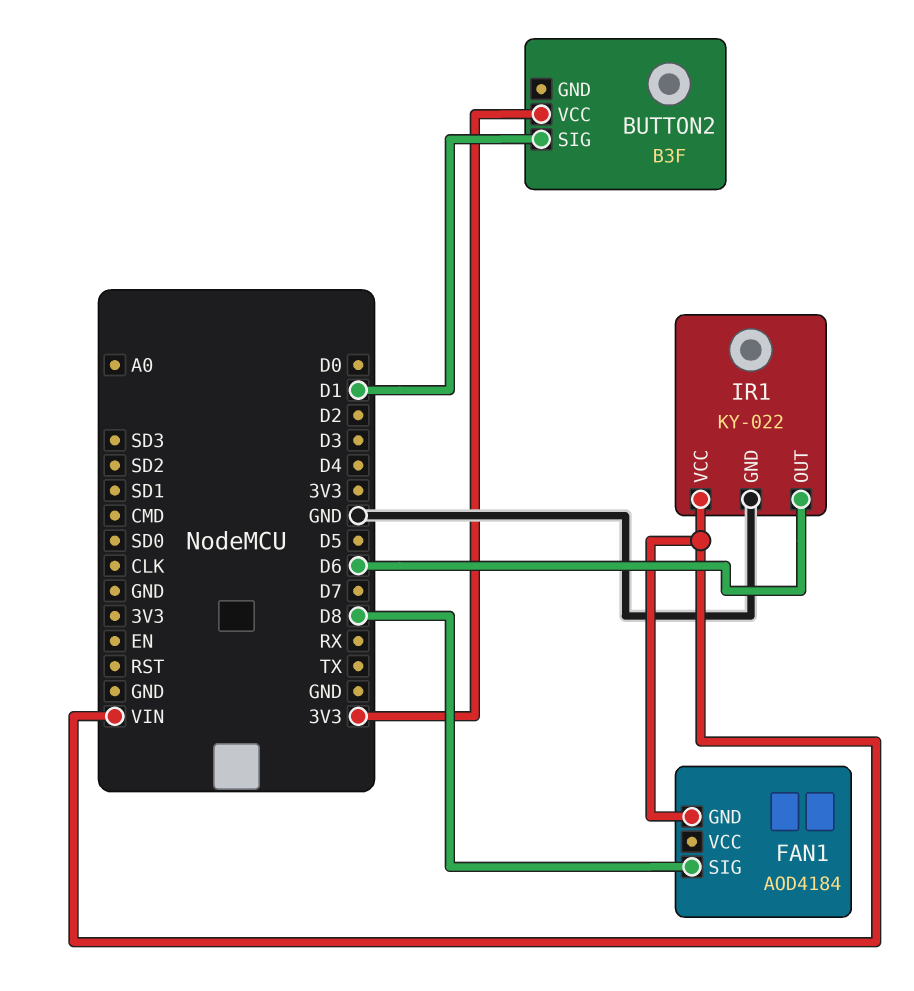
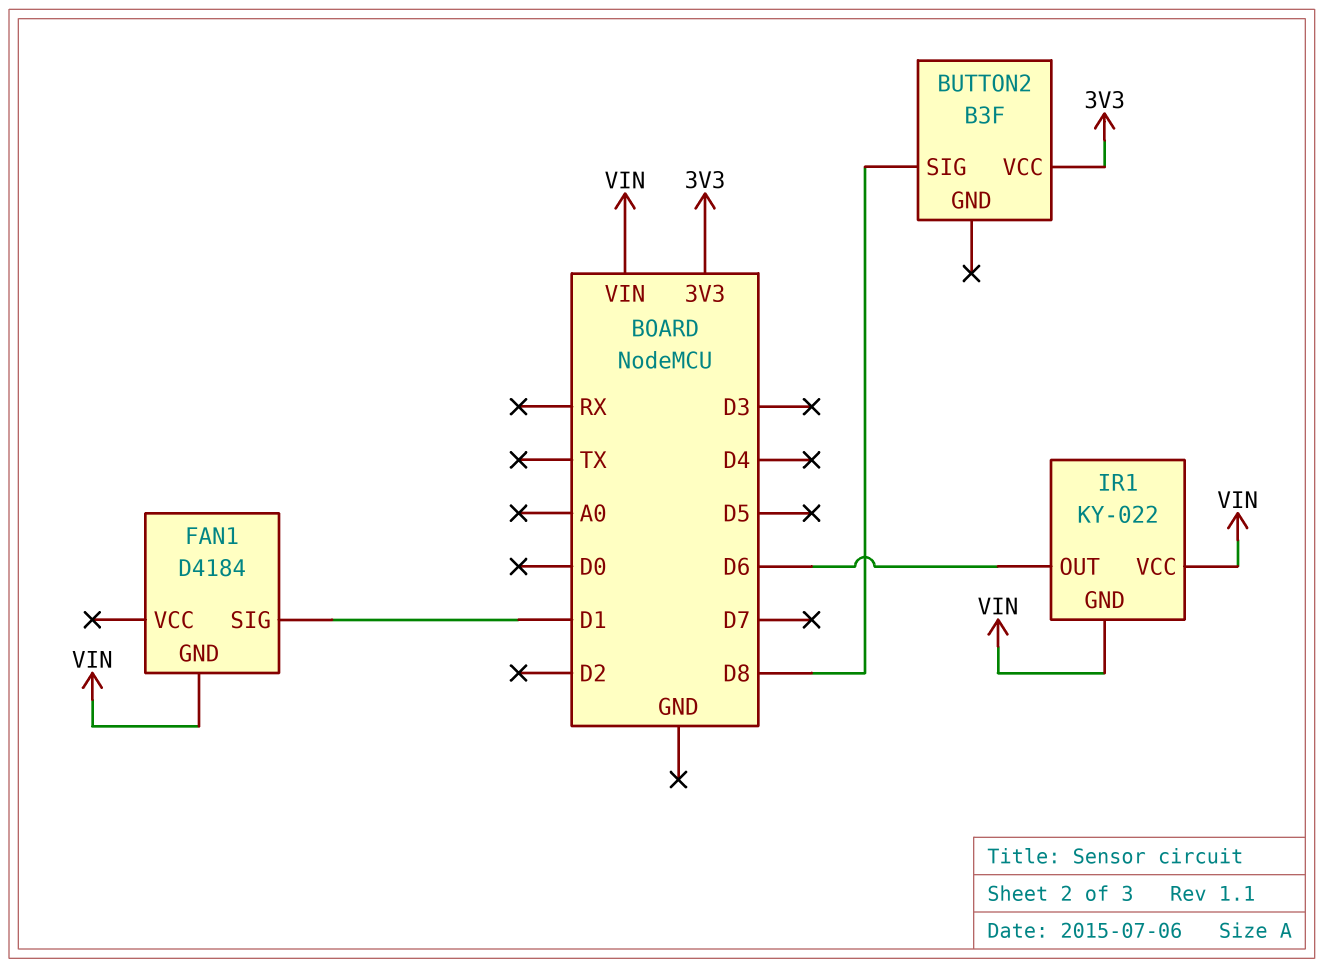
BUTTON2 pin SIG: D1 -> D8
FAN1: AOD4184 -> D4184
FAN1 pin SIG: D8 -> D1
IR1 pin GND: GND -> VIN

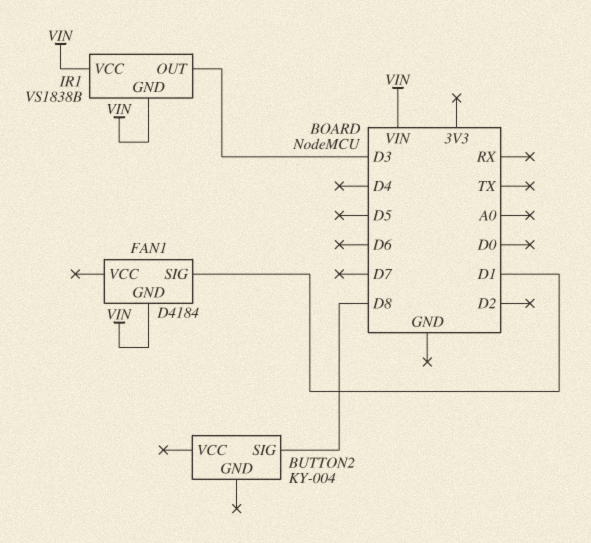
BUTTON2: B3F -> KY-004
BUTTON2 pin VCC: 3V3 -> none
IR1: KY-022 -> VS1838B
IR1 pin OUT: D6 -> D3

